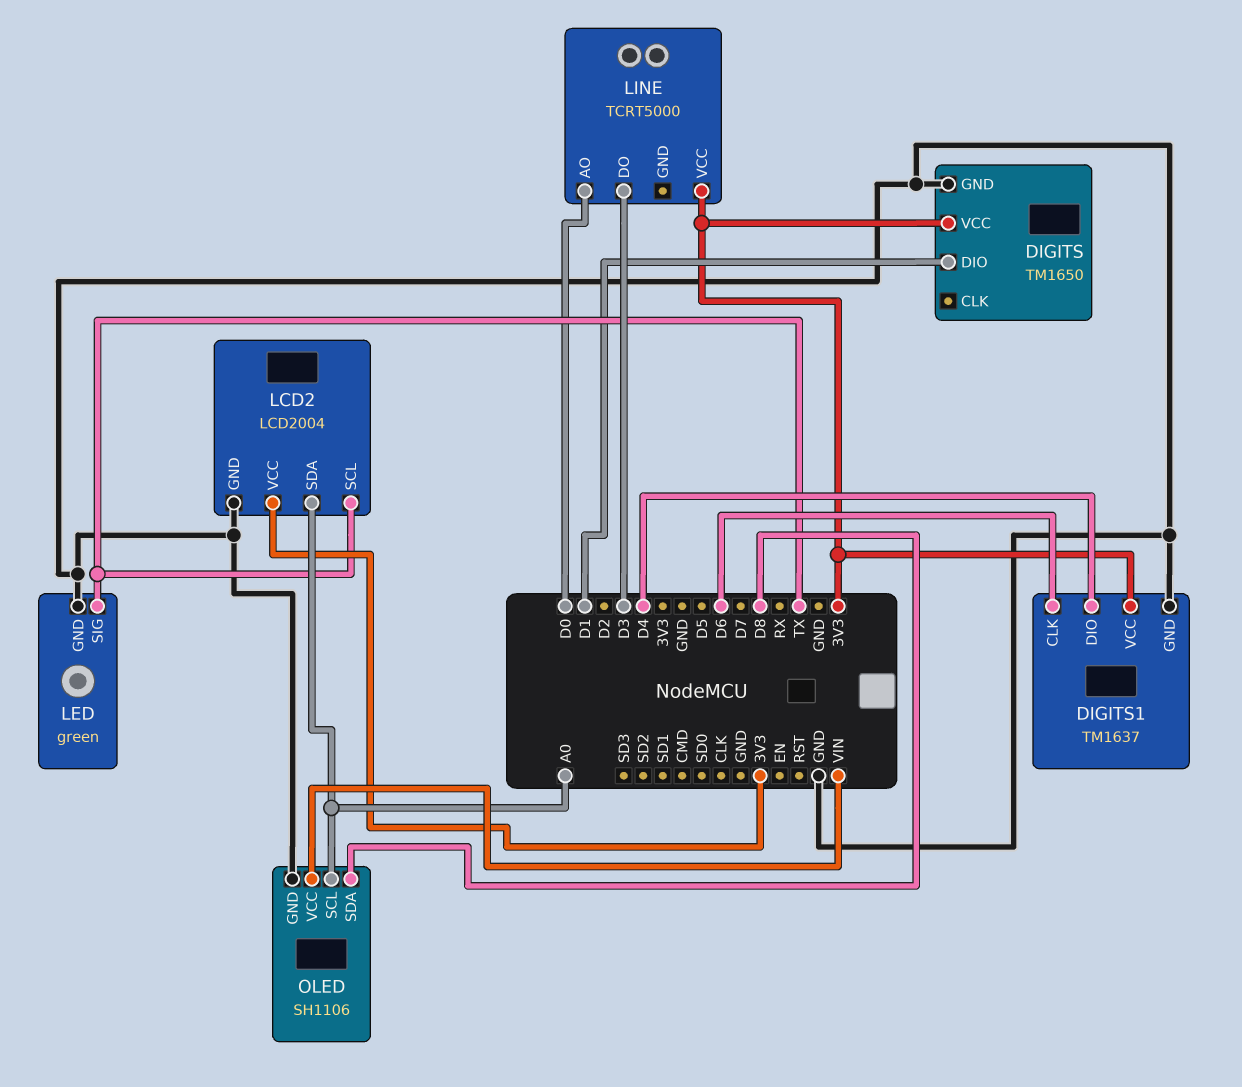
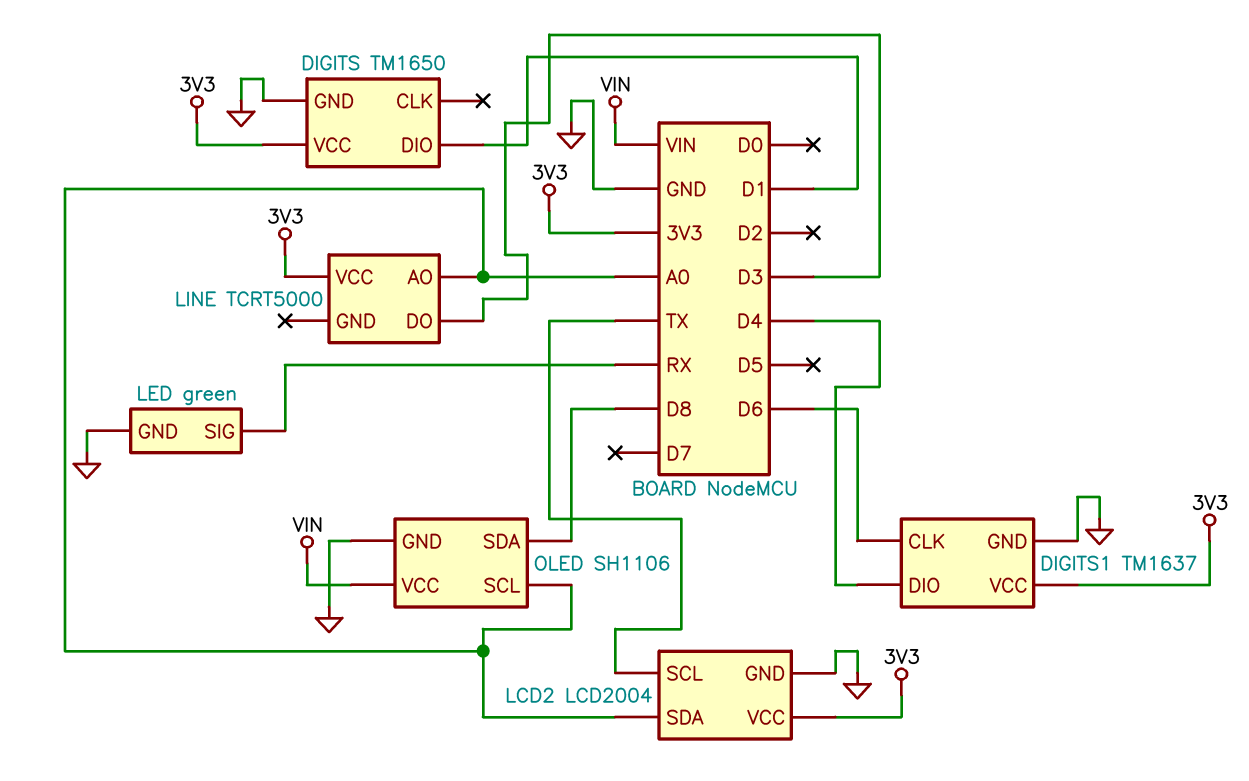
LED pin SIG: TX -> RX
LINE pin AO: D0 -> A0

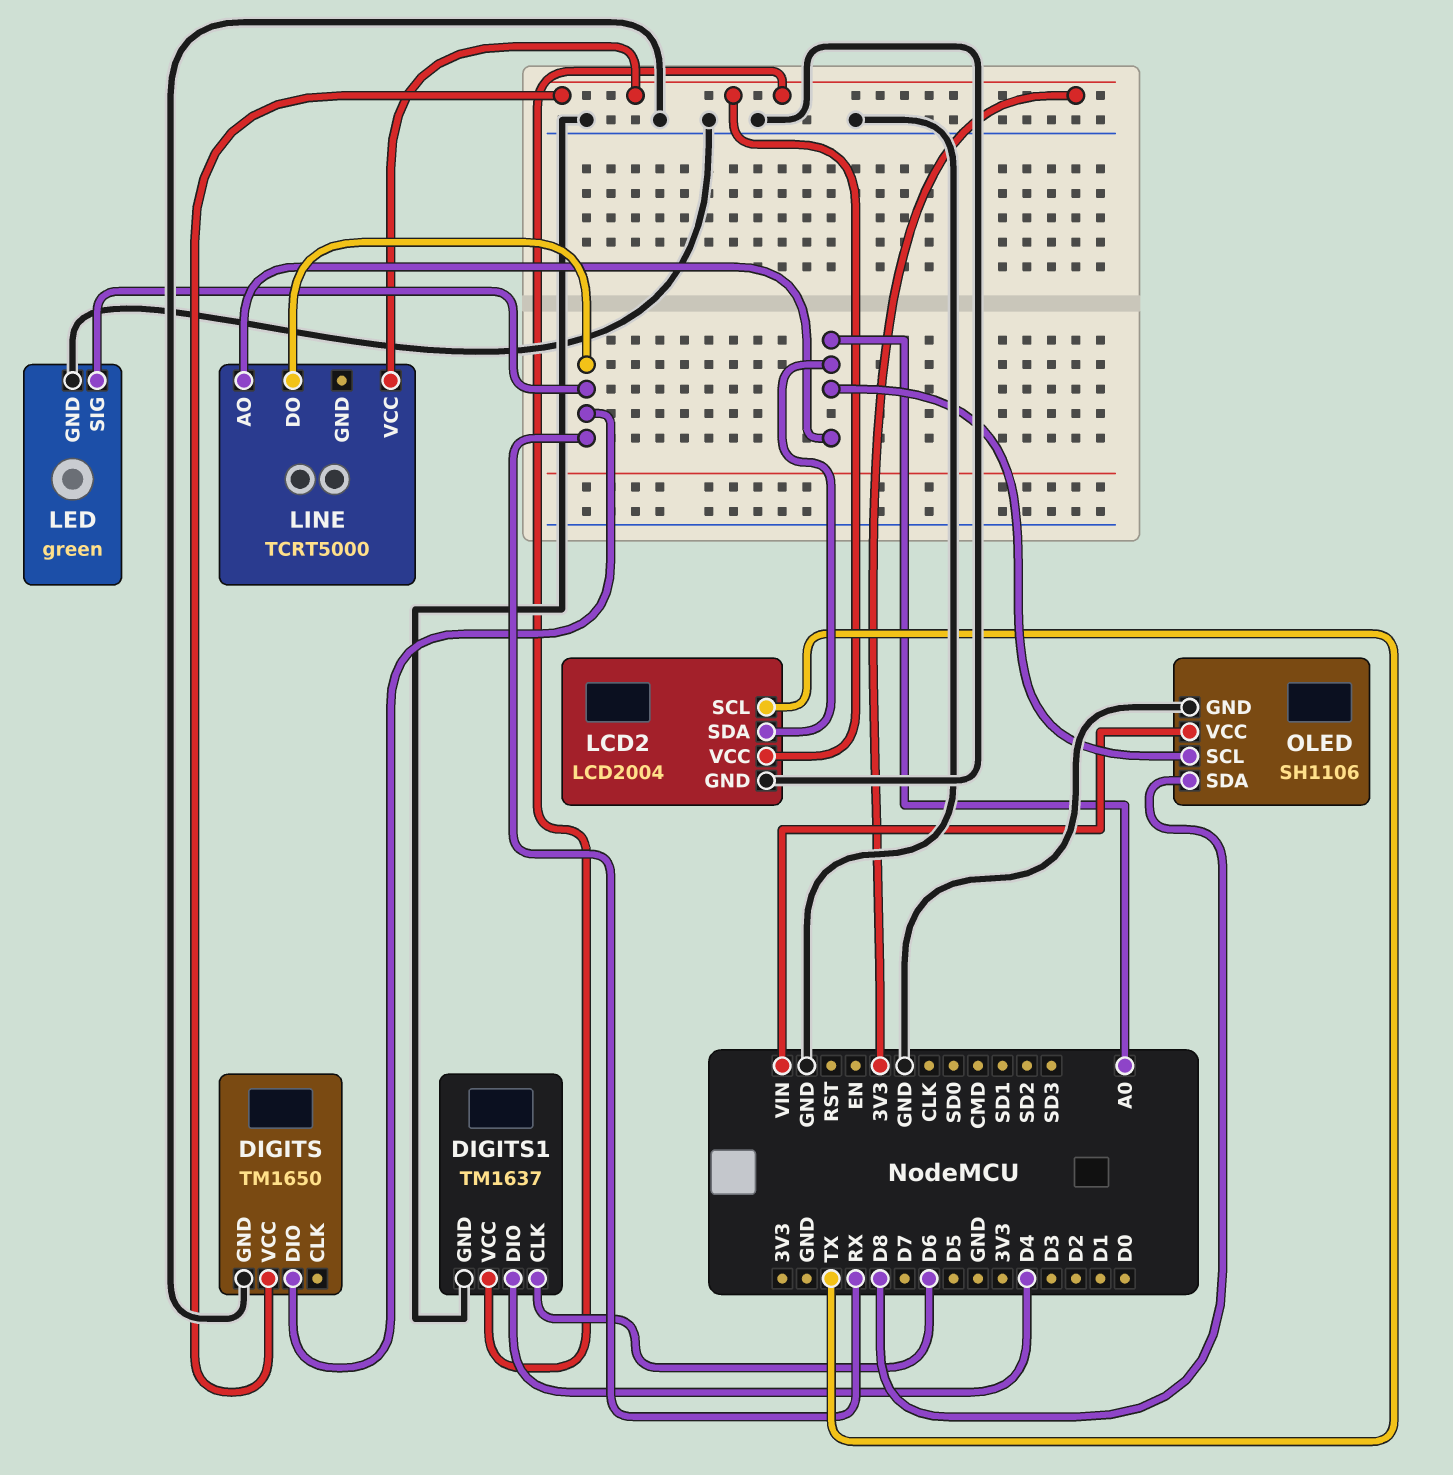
DIGITS pin DIO: D1 -> RX
LINE pin DO: D3 -> RX

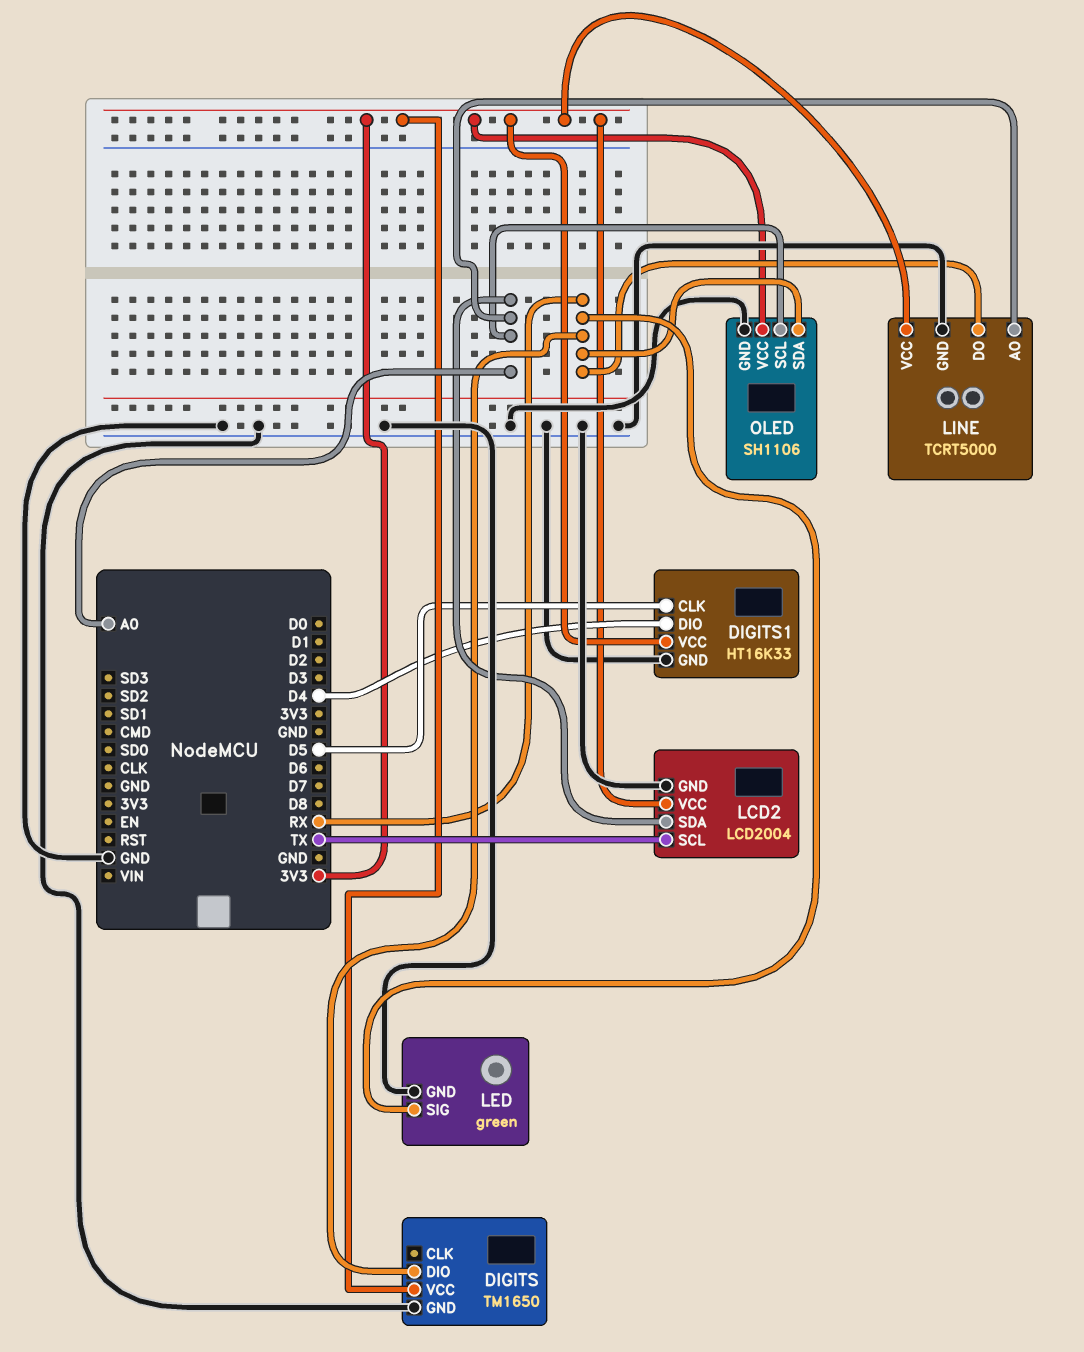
DIGITS1: TM1637 -> HT16K33
DIGITS1 pin CLK: D6 -> D5
LINE pin GND: none -> GND
OLED pin SDA: D8 -> RX
OLED pin VCC: VIN -> 3V3

